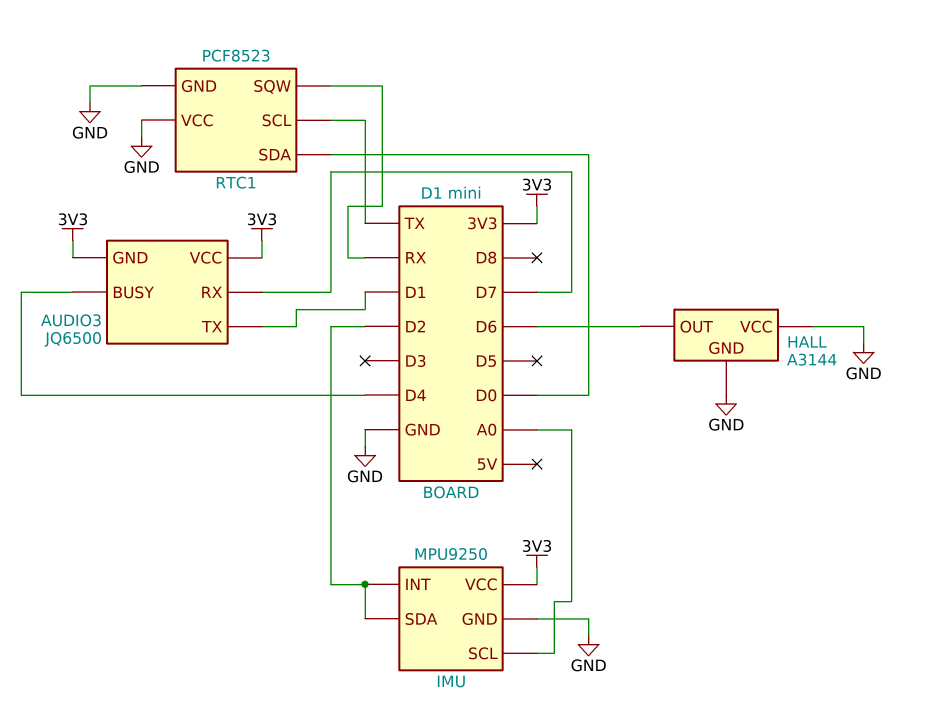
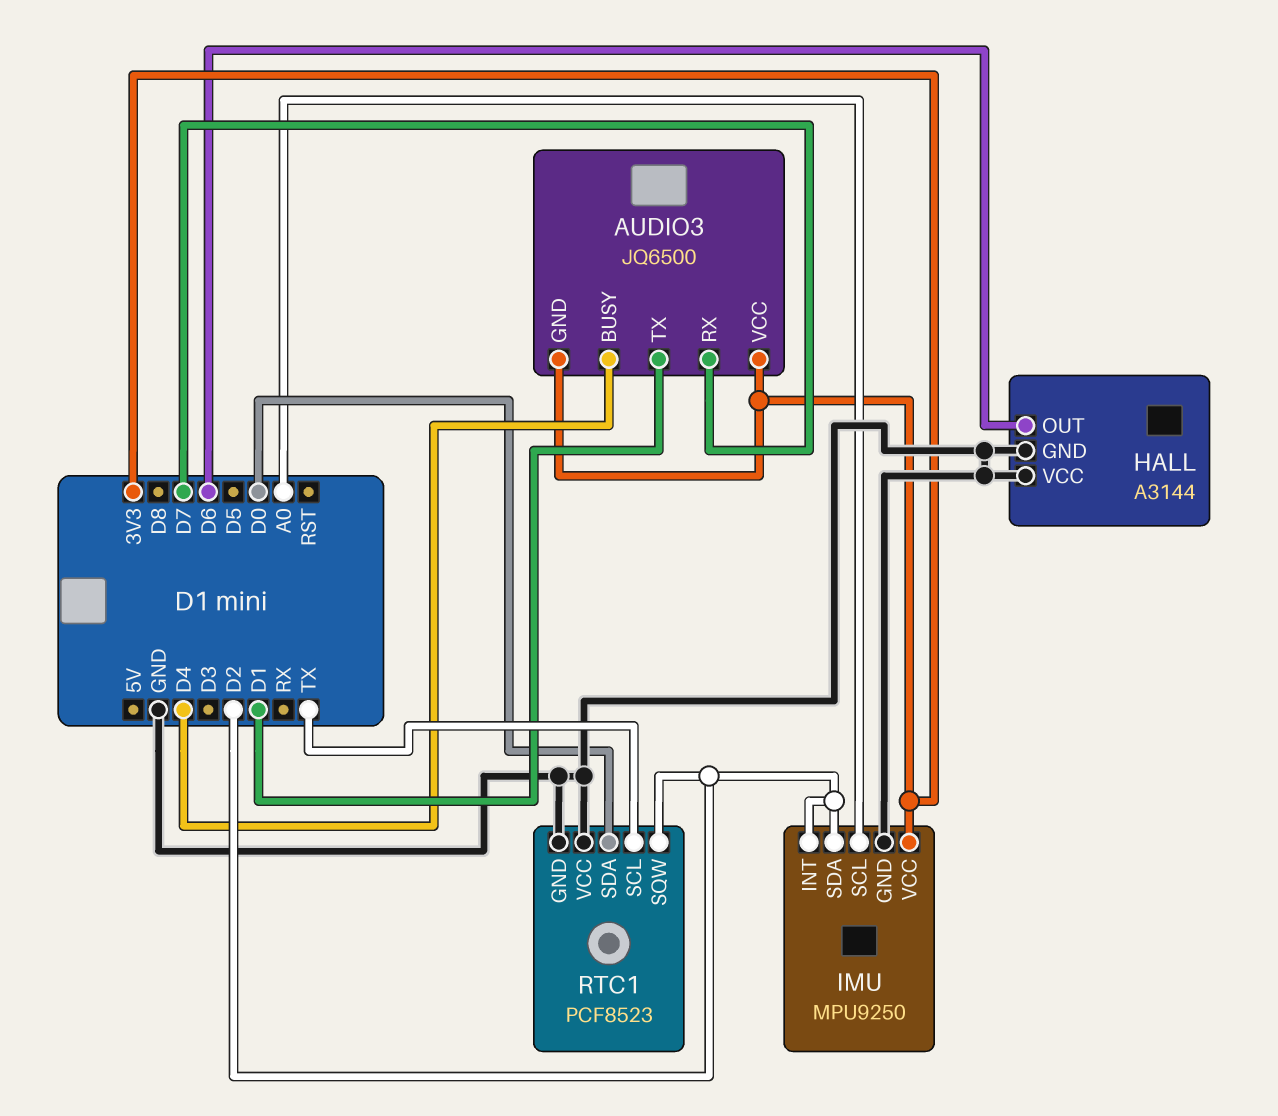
RTC1 pin SQW: RX -> D2

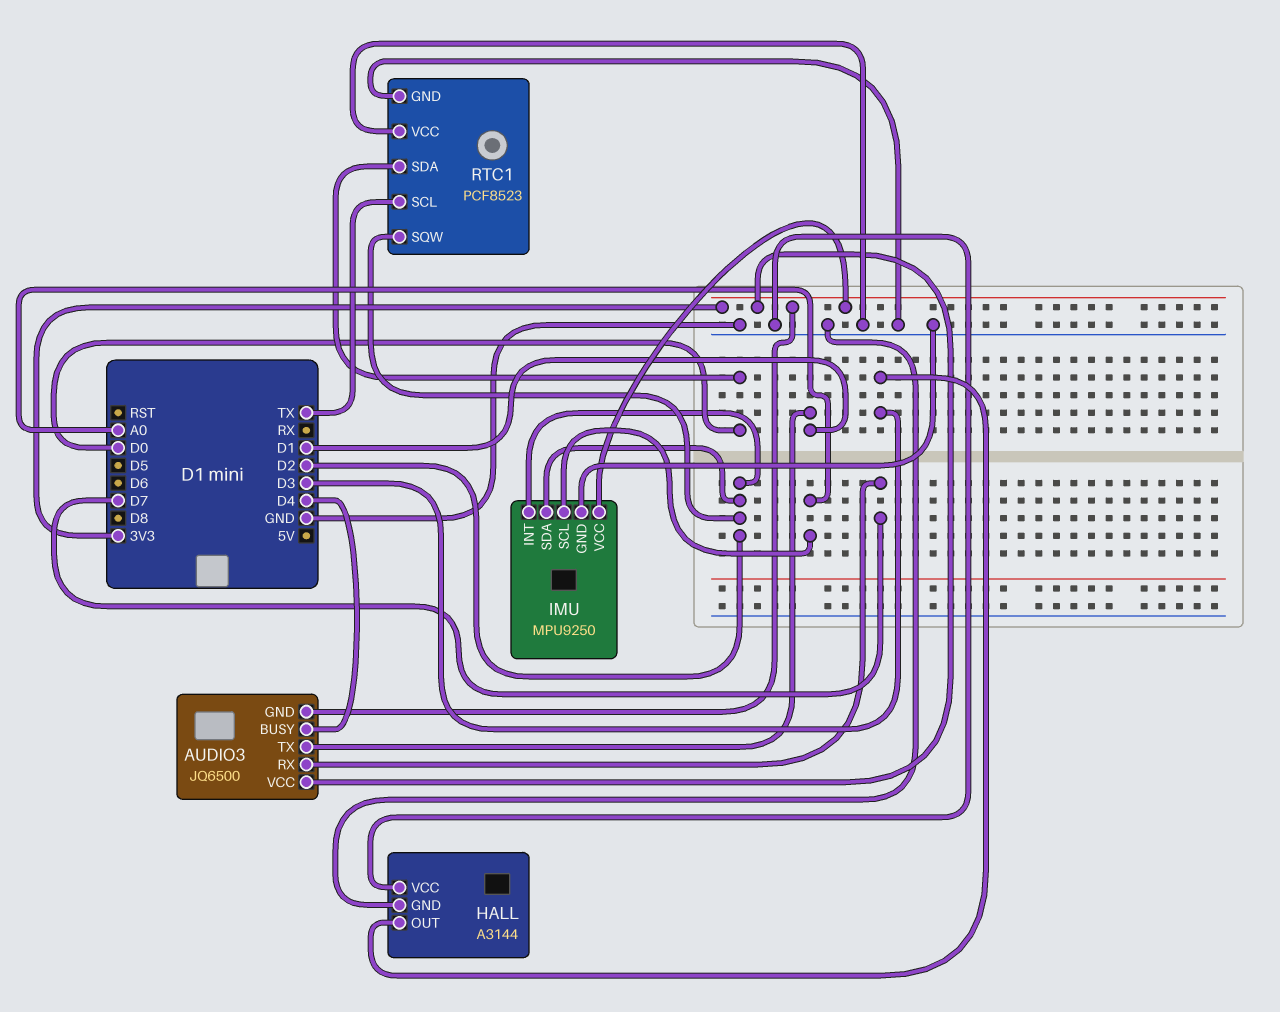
HALL pin OUT: D6 -> D3

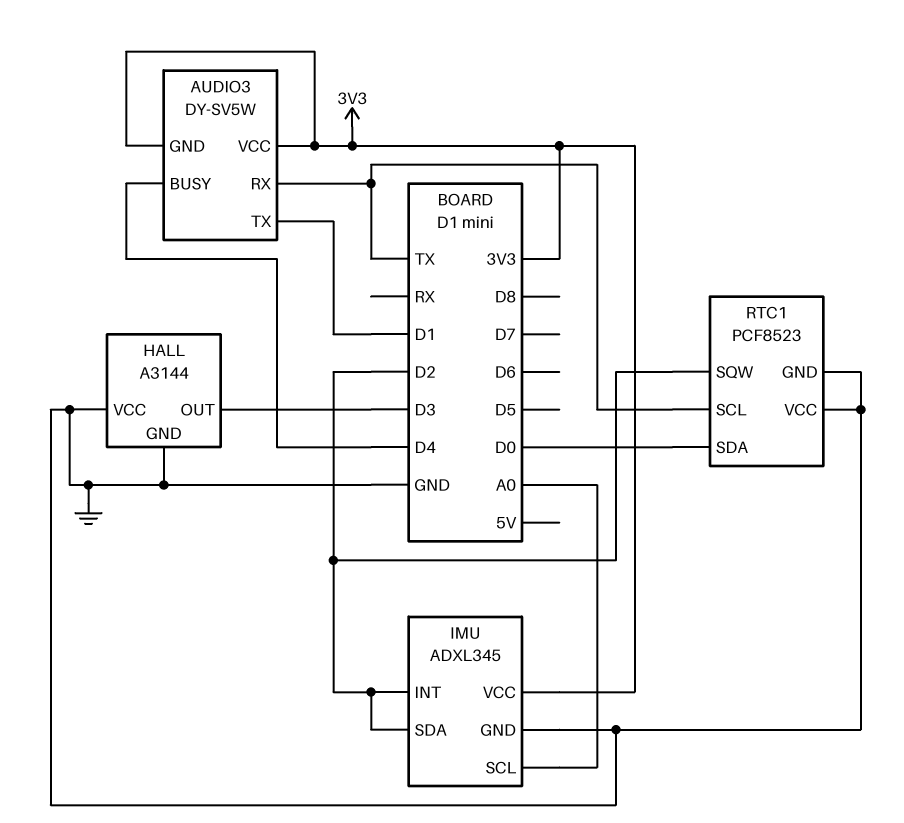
AUDIO3: JQ6500 -> DY-SV5W
AUDIO3 pin RX: D7 -> TX
IMU: MPU9250 -> ADXL345

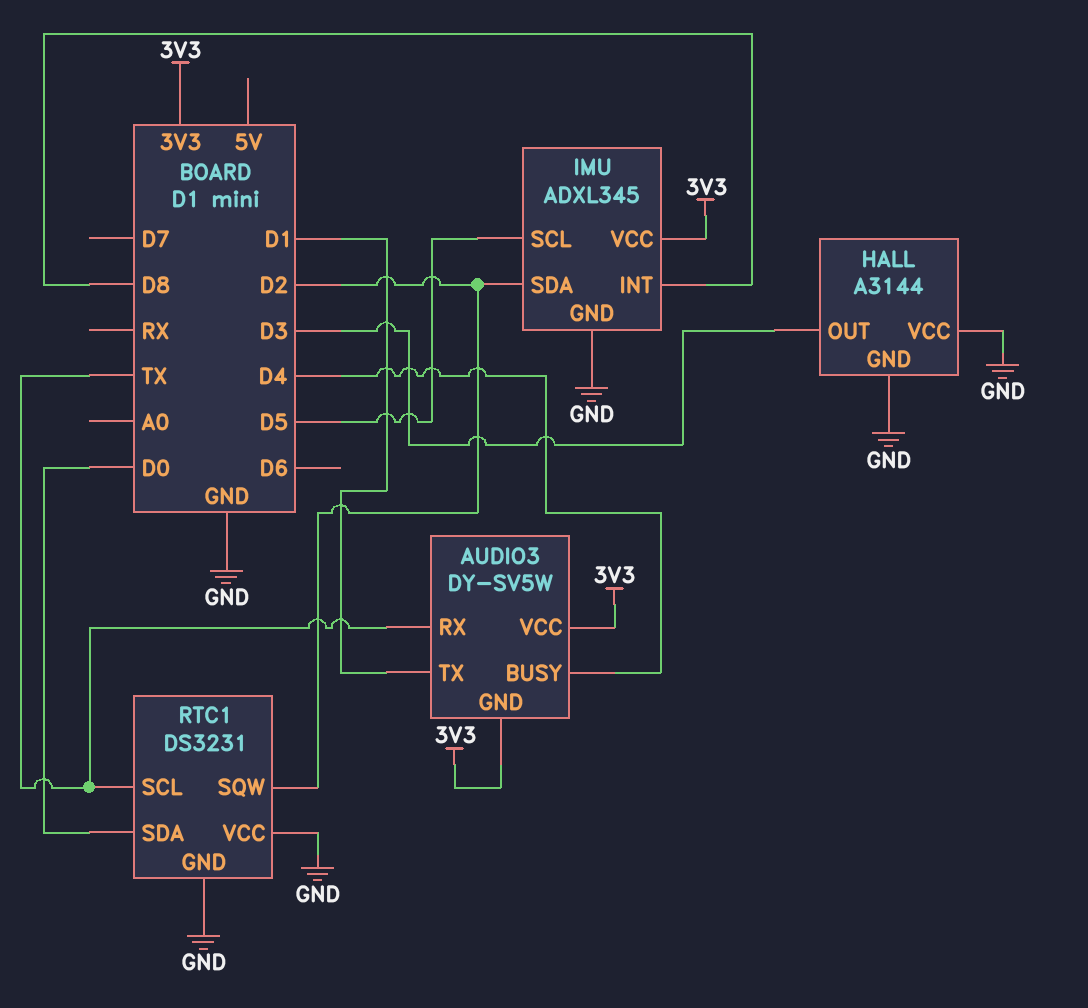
IMU pin INT: D2 -> D8
IMU pin SCL: A0 -> D5
RTC1: PCF8523 -> DS3231

